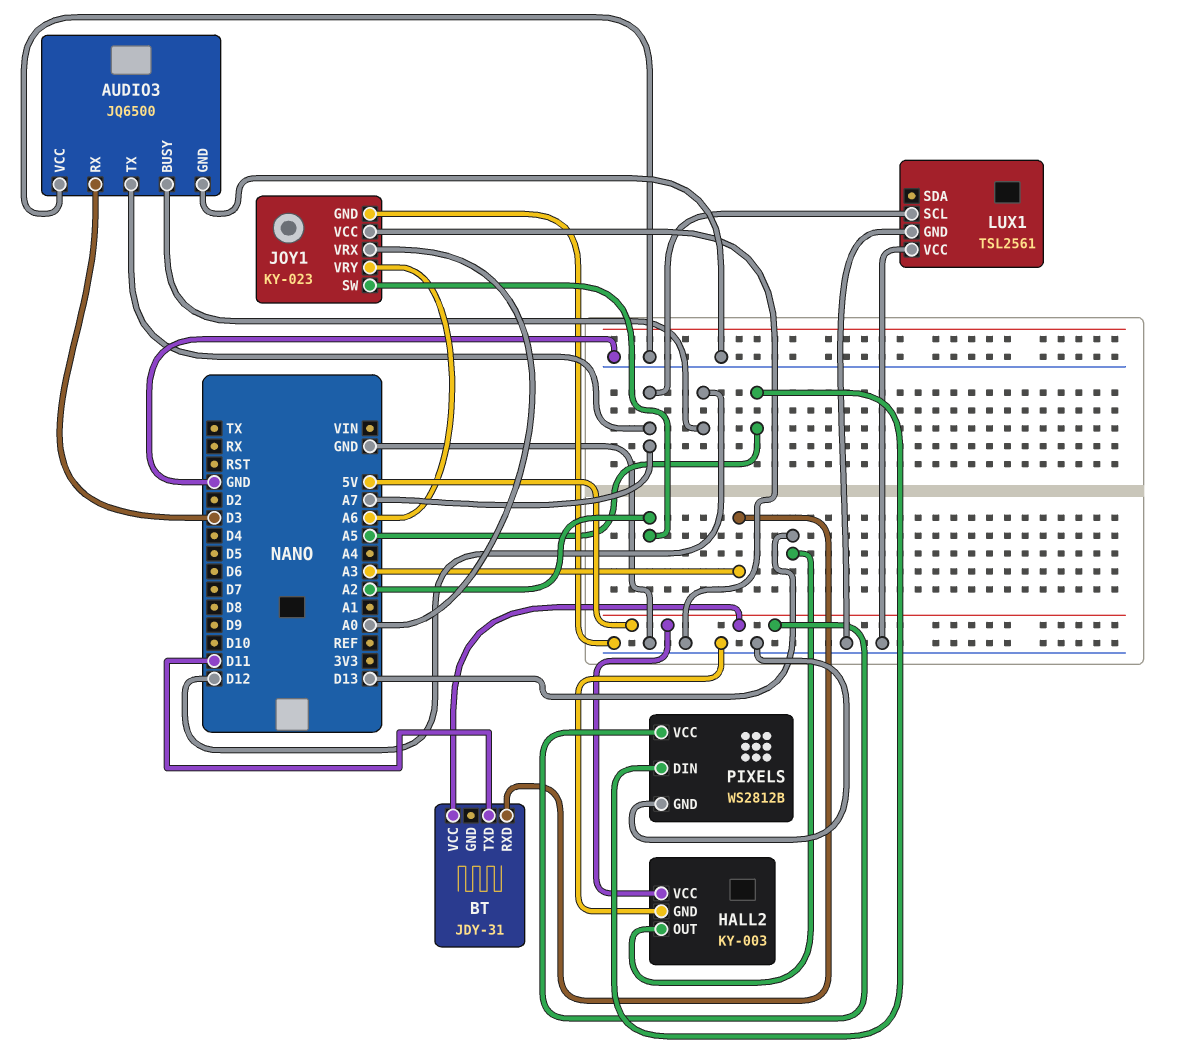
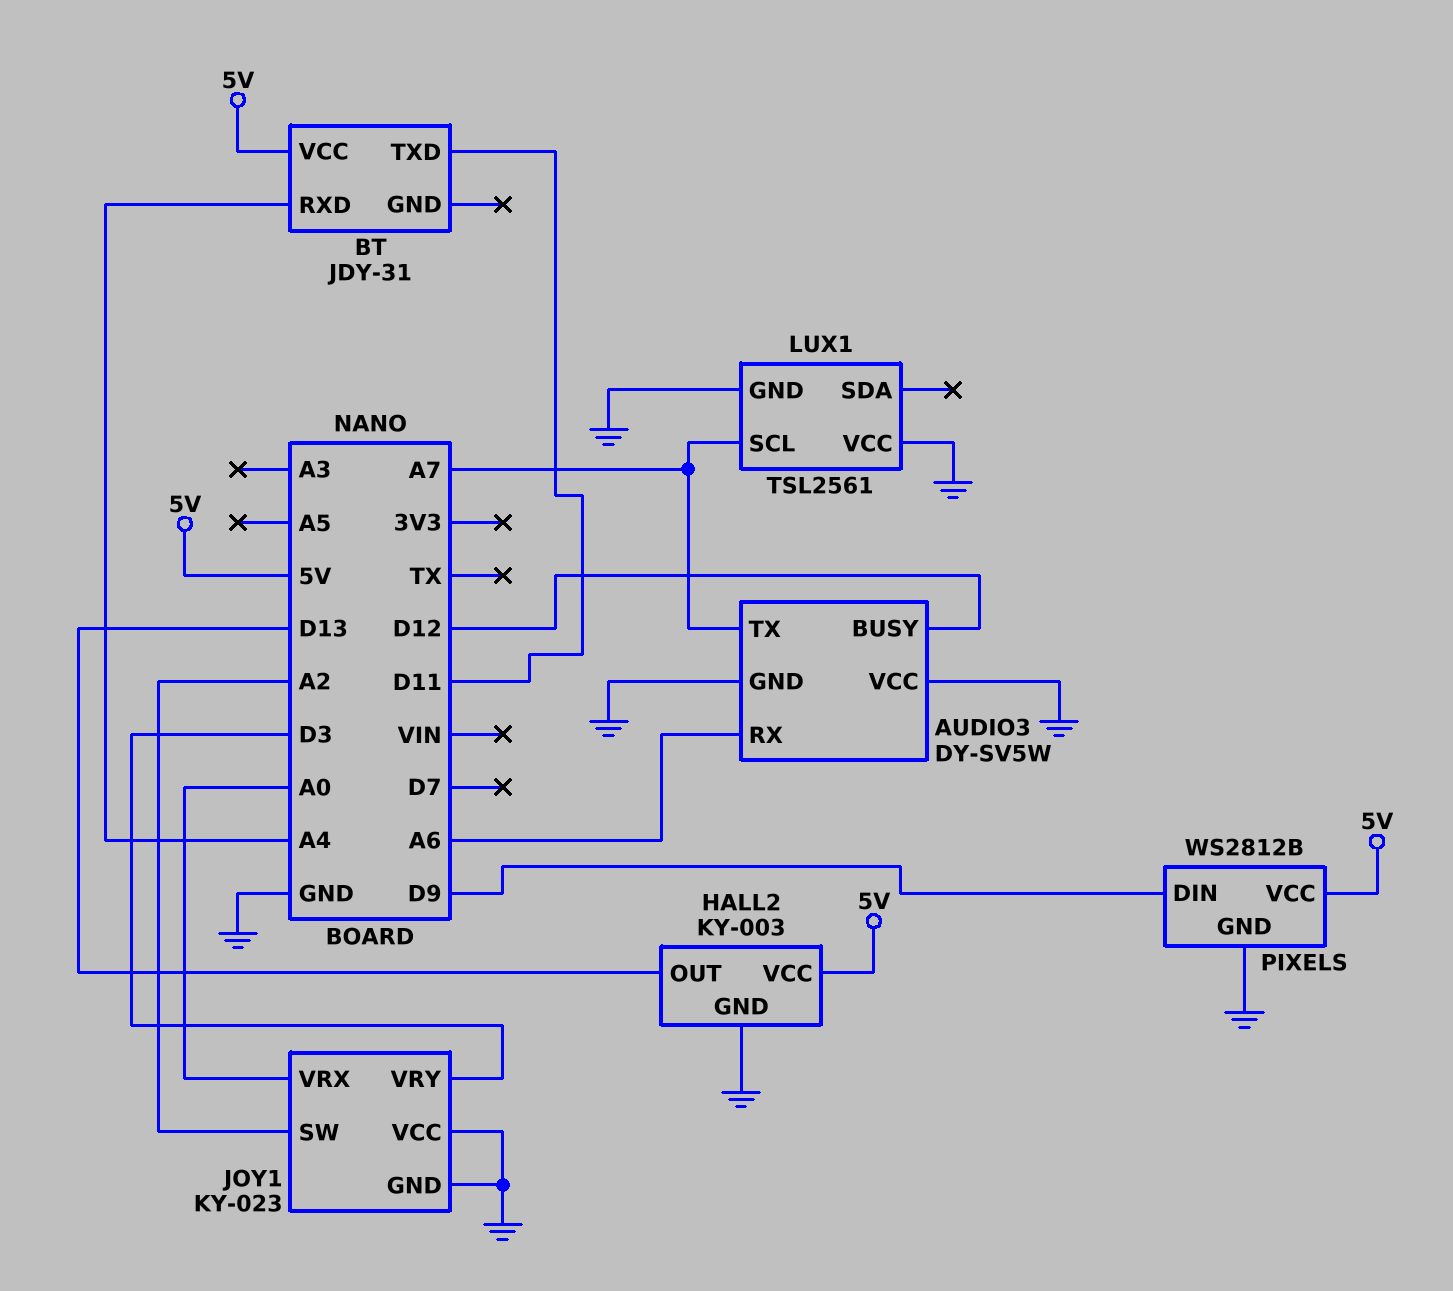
AUDIO3: JQ6500 -> DY-SV5W
AUDIO3 pin RX: D3 -> A6
BT pin RXD: A3 -> A4
JOY1 pin VRY: A6 -> D3
PIXELS pin DIN: A5 -> D9

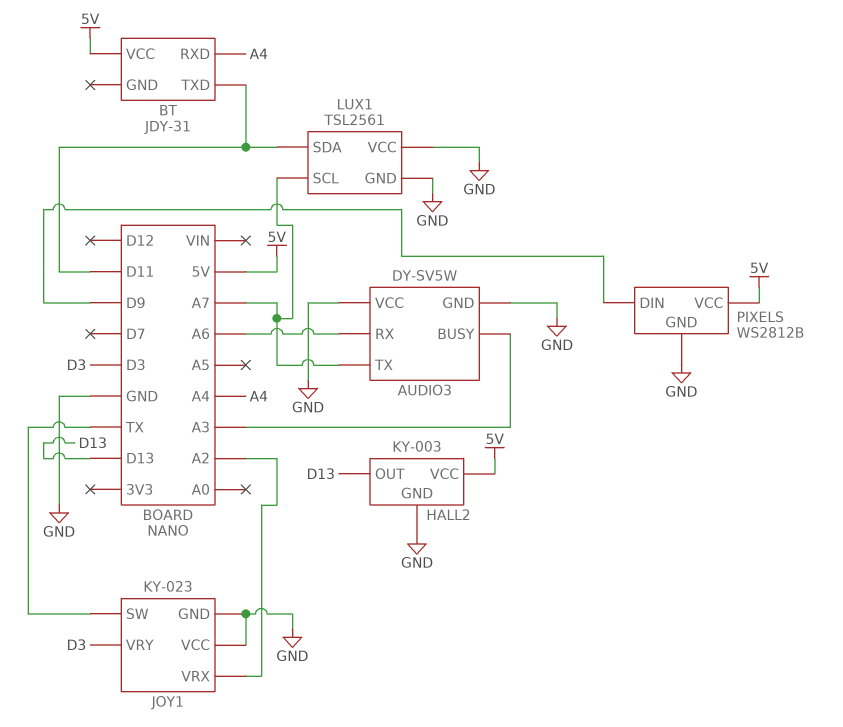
AUDIO3 pin BUSY: D12 -> A3
JOY1 pin SW: A2 -> TX
JOY1 pin VRX: A0 -> A2
LUX1 pin SDA: none -> D11

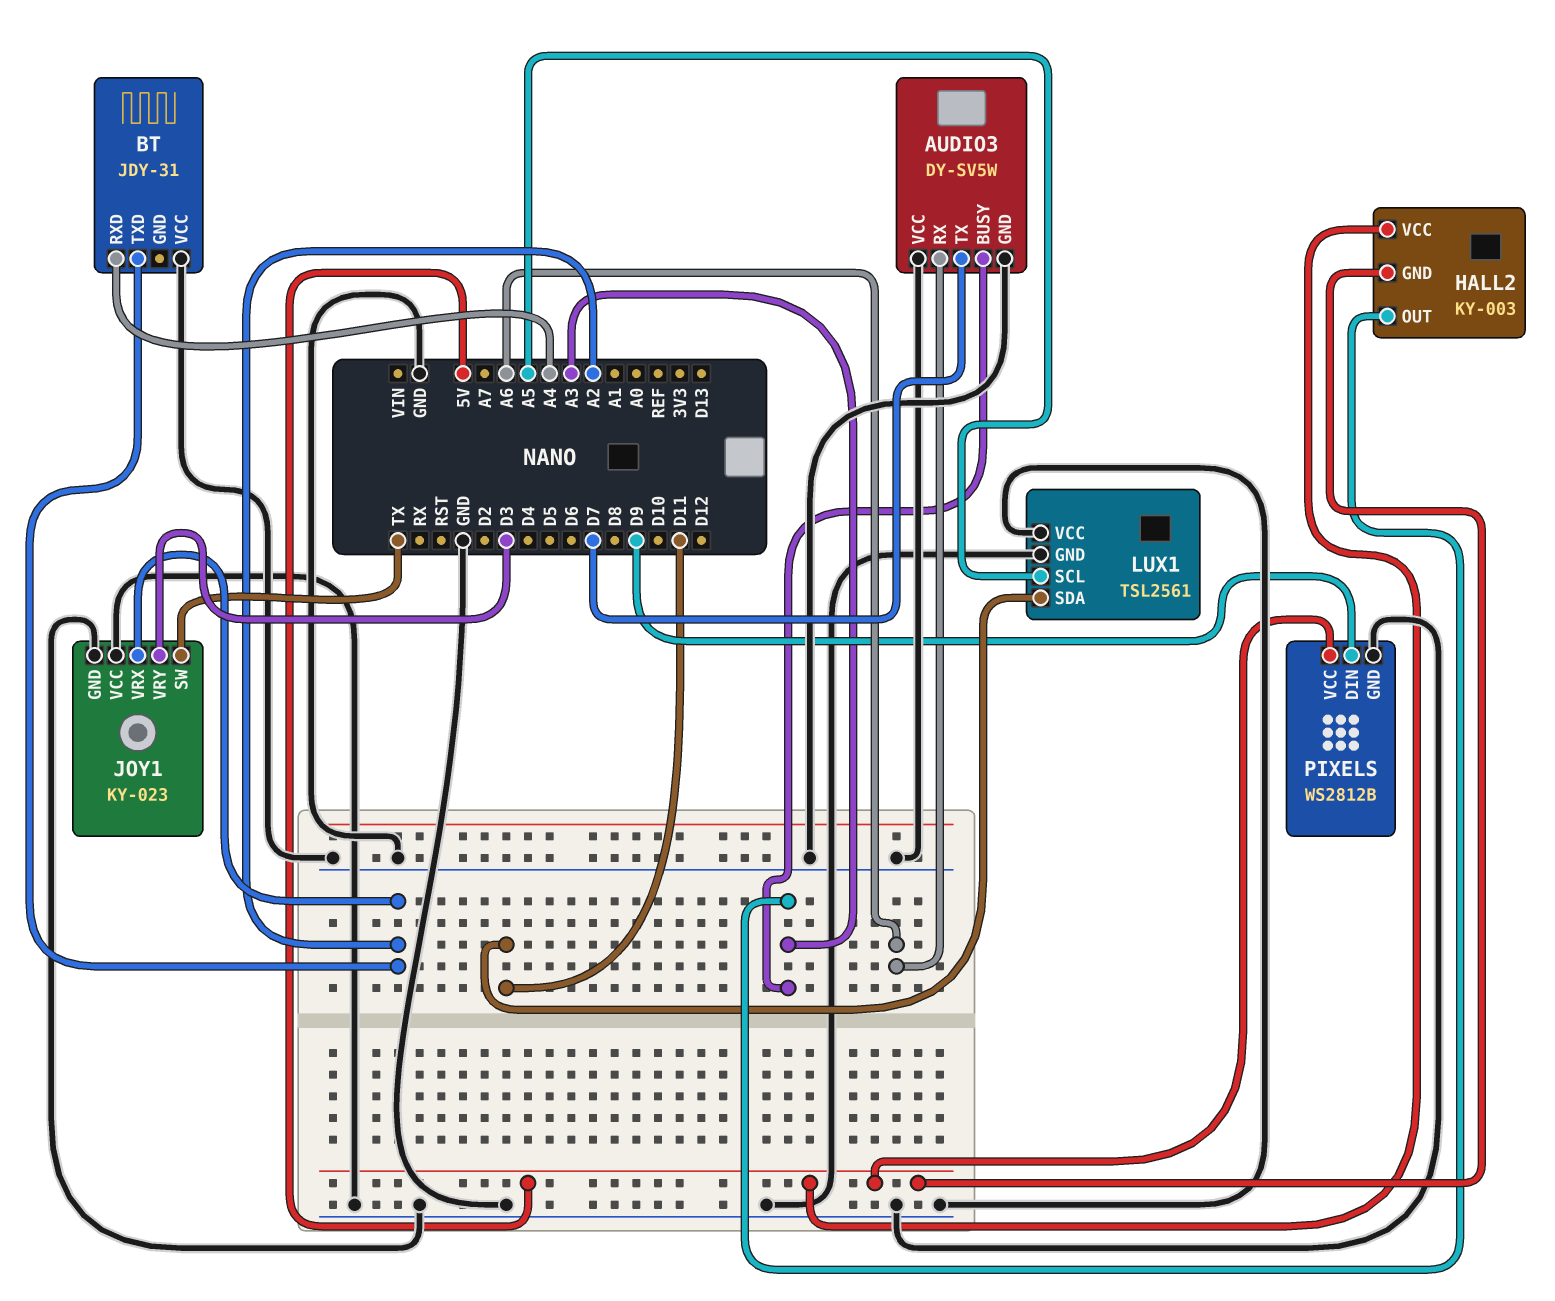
AUDIO3 pin TX: A7 -> D7
BT pin TXD: D11 -> A2
BT pin VCC: 5V -> GND
HALL2 pin GND: GND -> 5V
HALL2 pin OUT: D13 -> A3
LUX1 pin SCL: A7 -> A5

